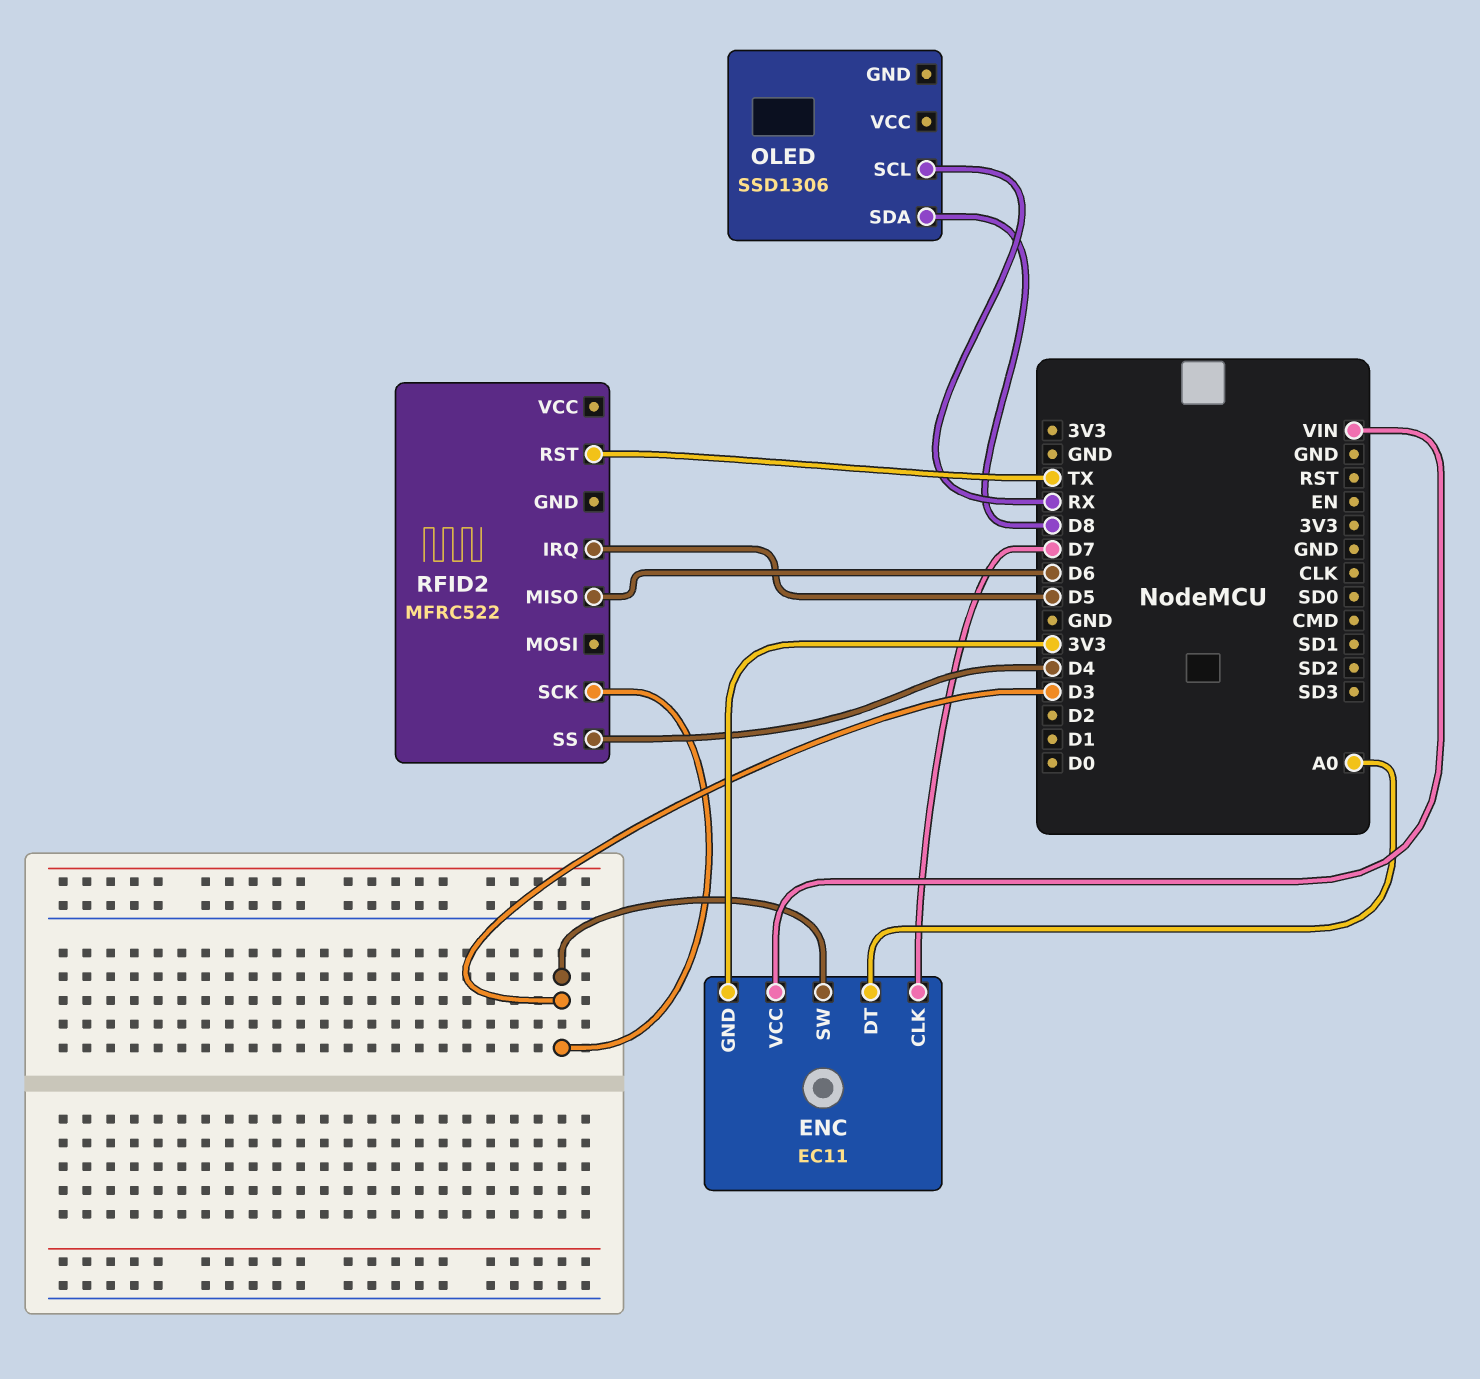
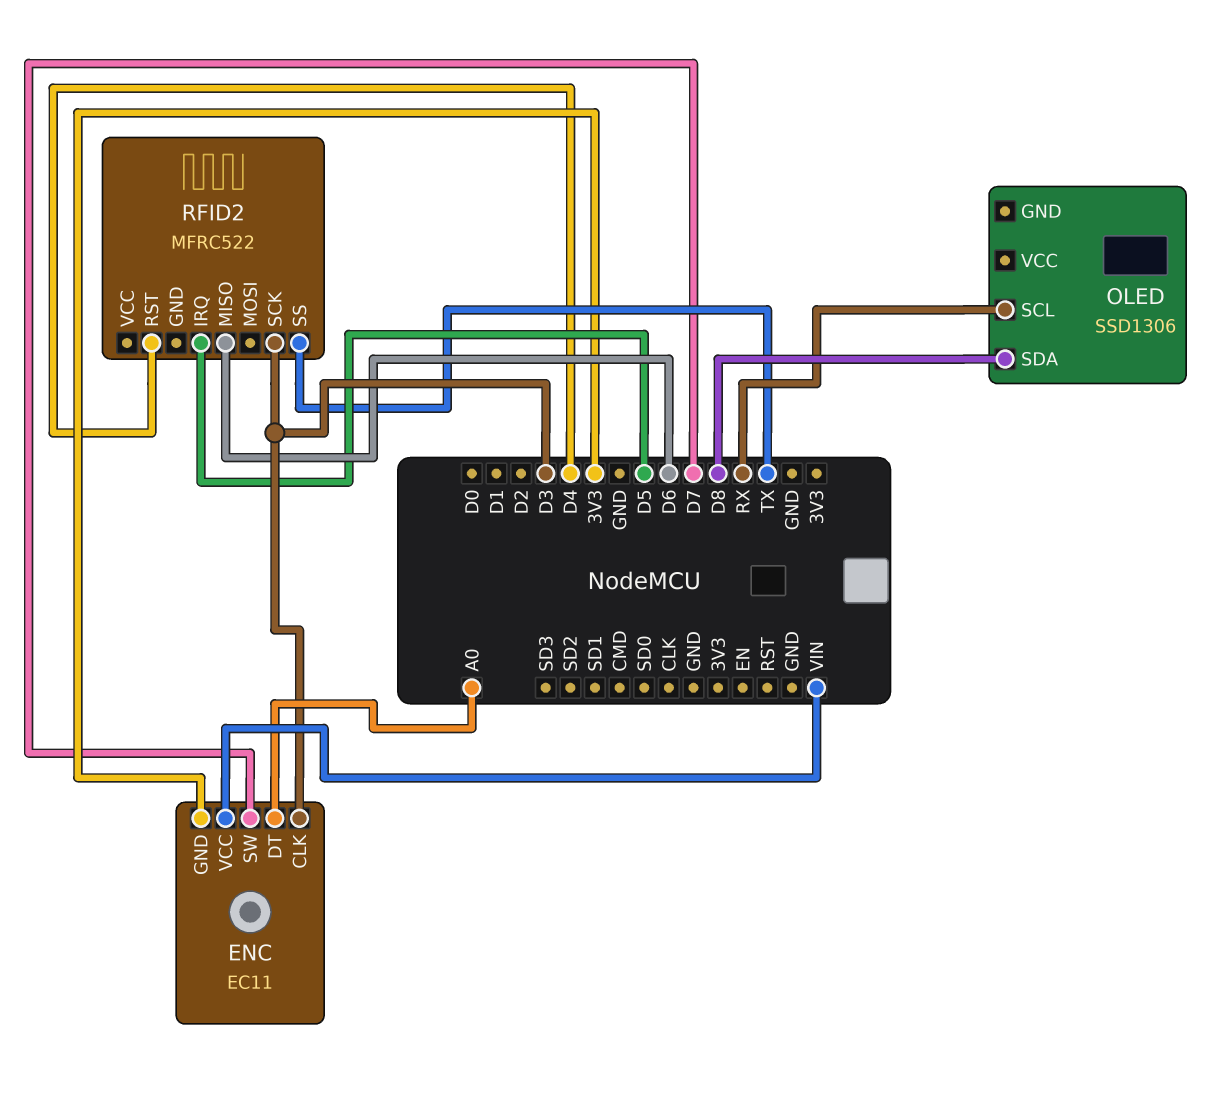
ENC pin CLK: D7 -> D3
ENC pin SW: D3 -> D7
RFID2 pin RST: TX -> D4
RFID2 pin SS: D4 -> TX

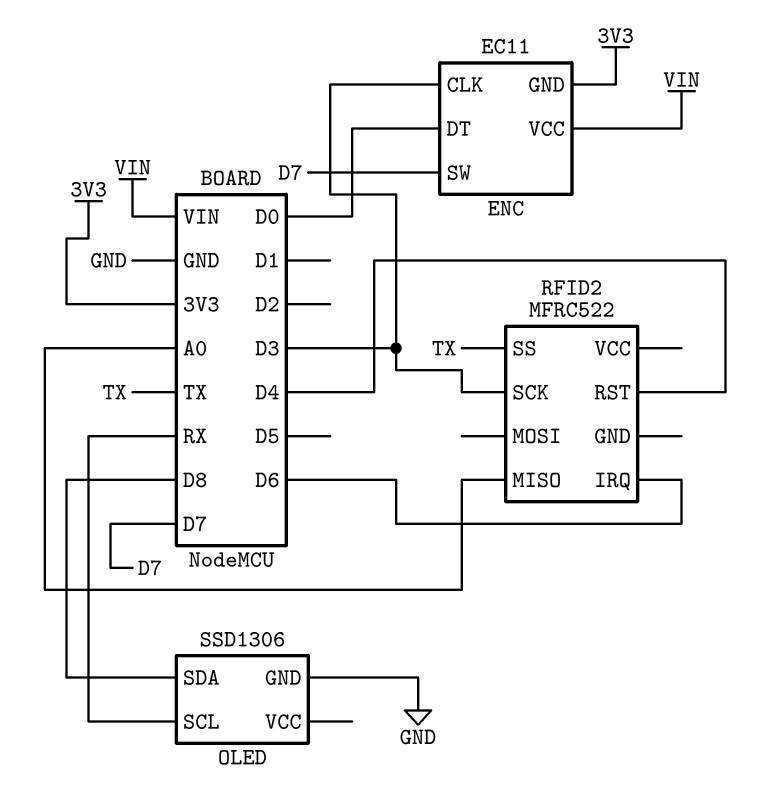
ENC pin DT: A0 -> D0
OLED pin GND: none -> GND
RFID2 pin IRQ: D5 -> D6
RFID2 pin MISO: D6 -> A0

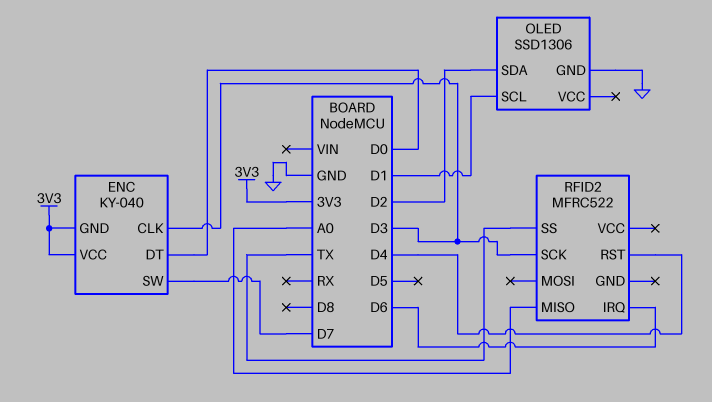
ENC: EC11 -> KY-040
ENC pin VCC: VIN -> 3V3
OLED pin SCL: RX -> D1
OLED pin SDA: D8 -> D2

